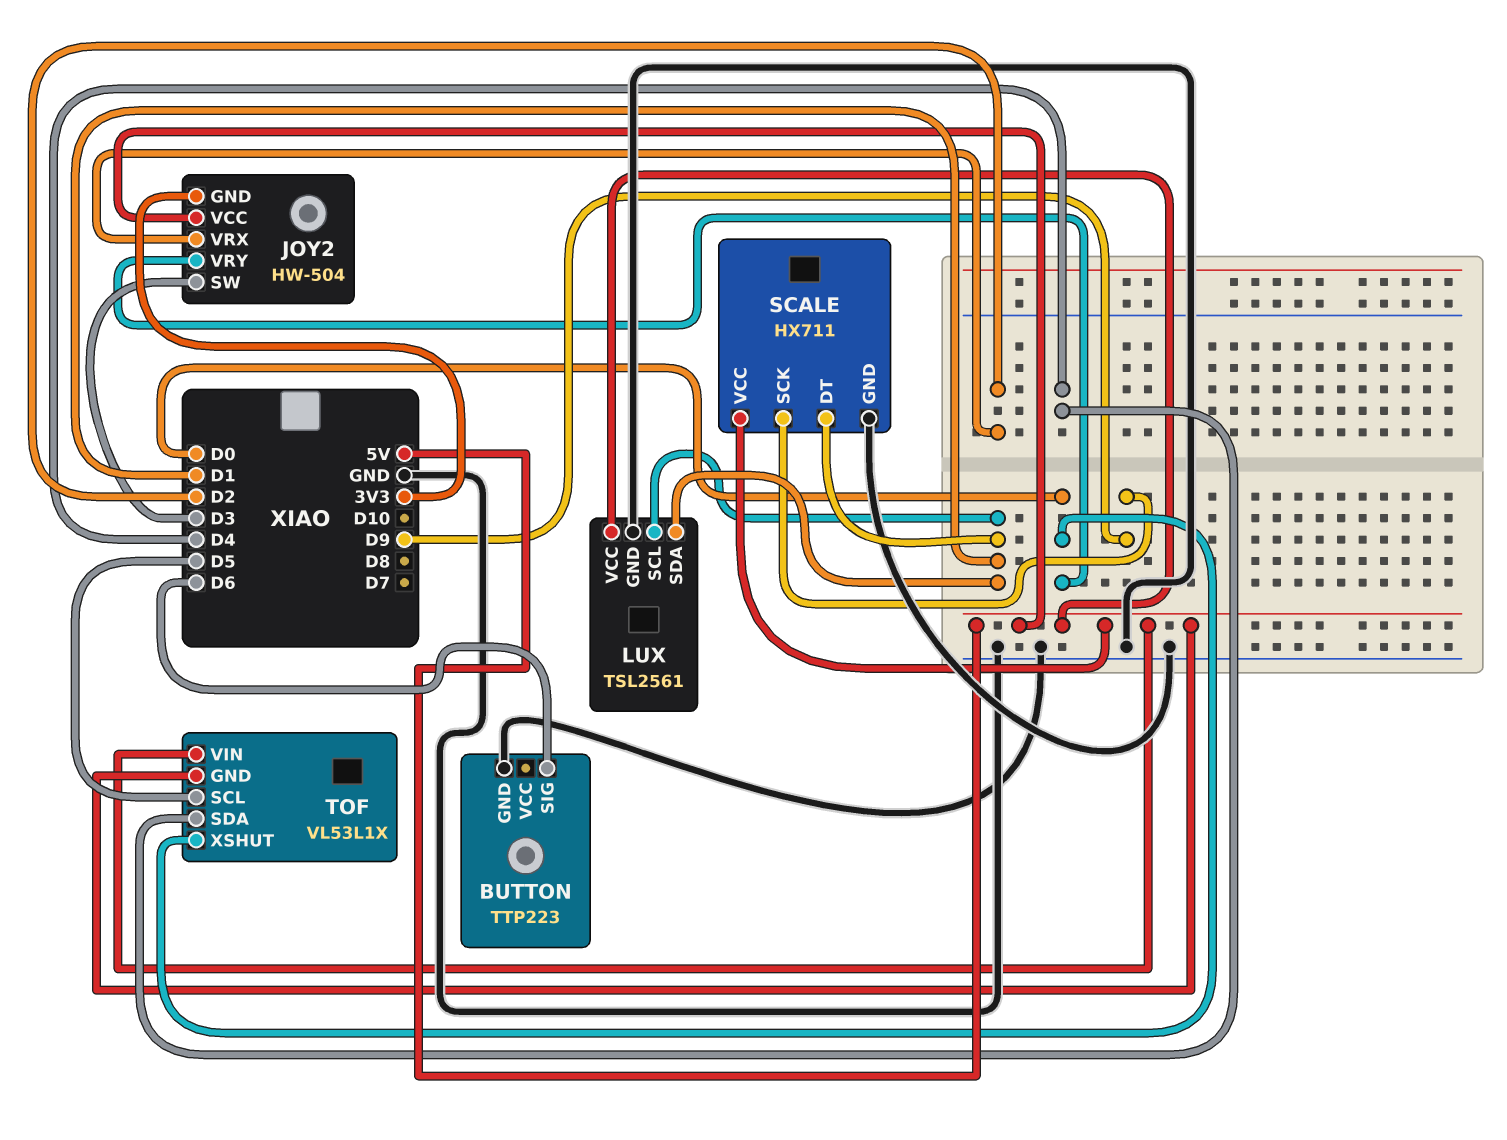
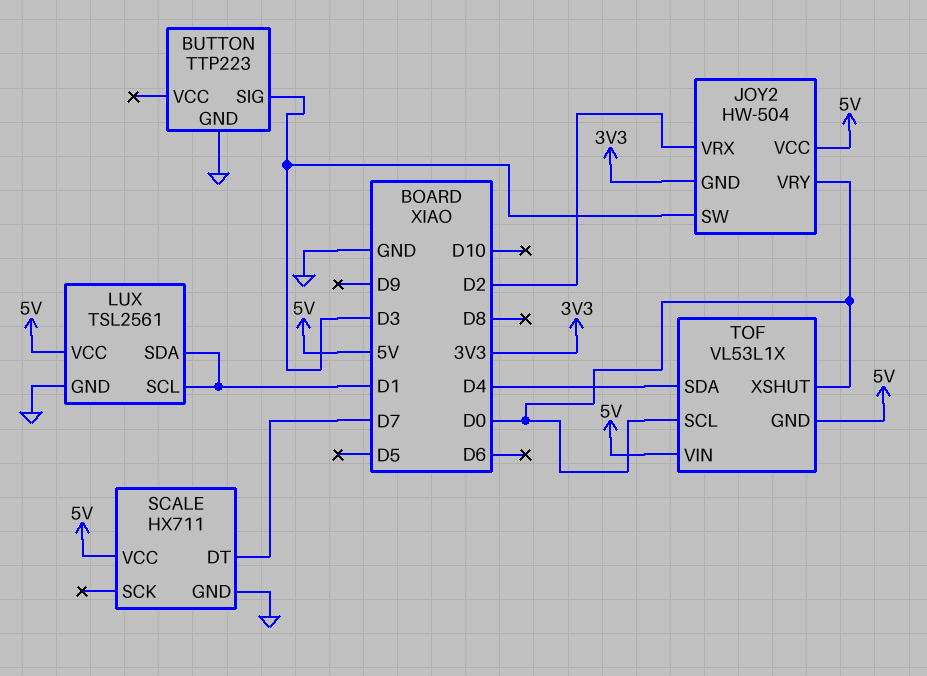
BUTTON pin SIG: D6 -> D3
SCALE pin DT: D1 -> D7
SCALE pin SCK: D9 -> none
TOF pin SCL: D5 -> D0

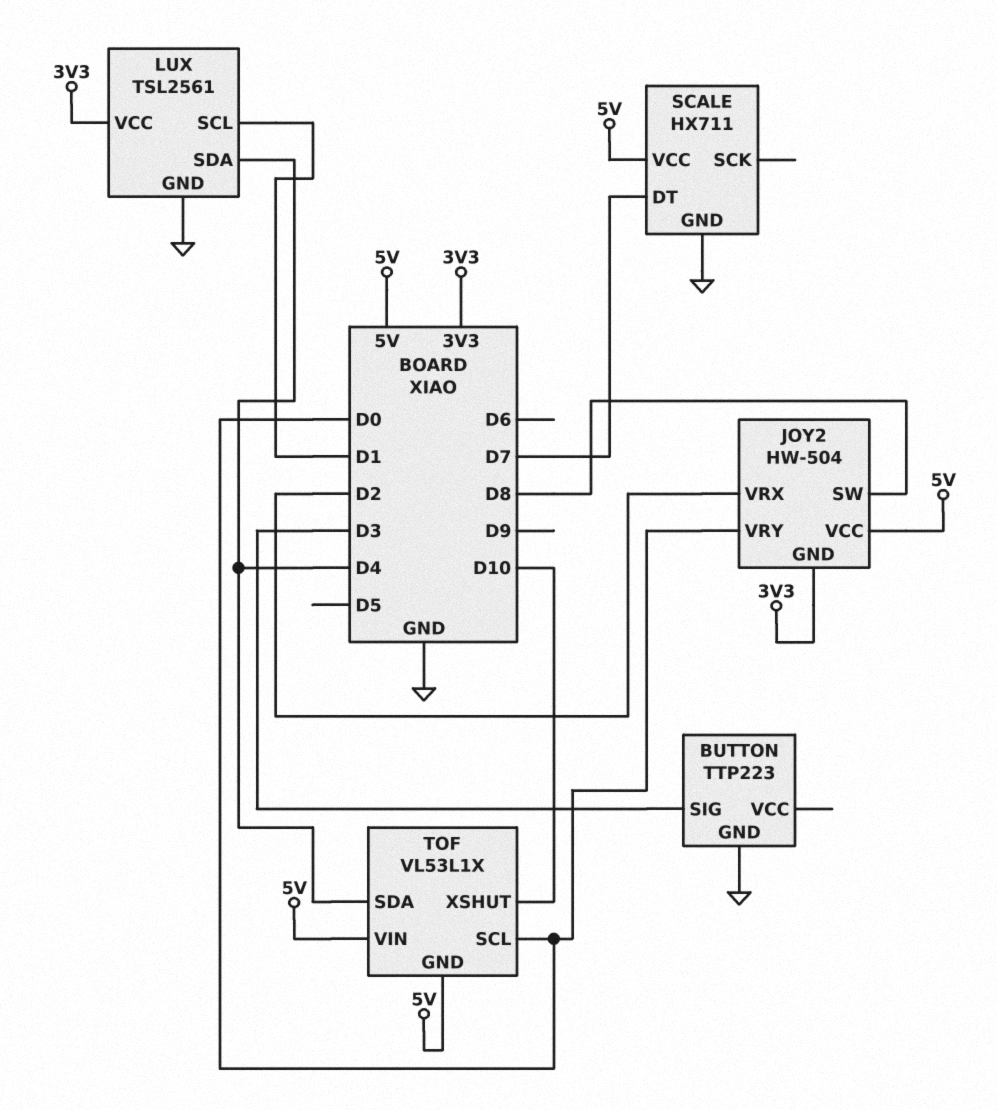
JOY2 pin SW: D3 -> D8
LUX pin SDA: D1 -> D4
LUX pin VCC: 5V -> 3V3
TOF pin XSHUT: D0 -> D10

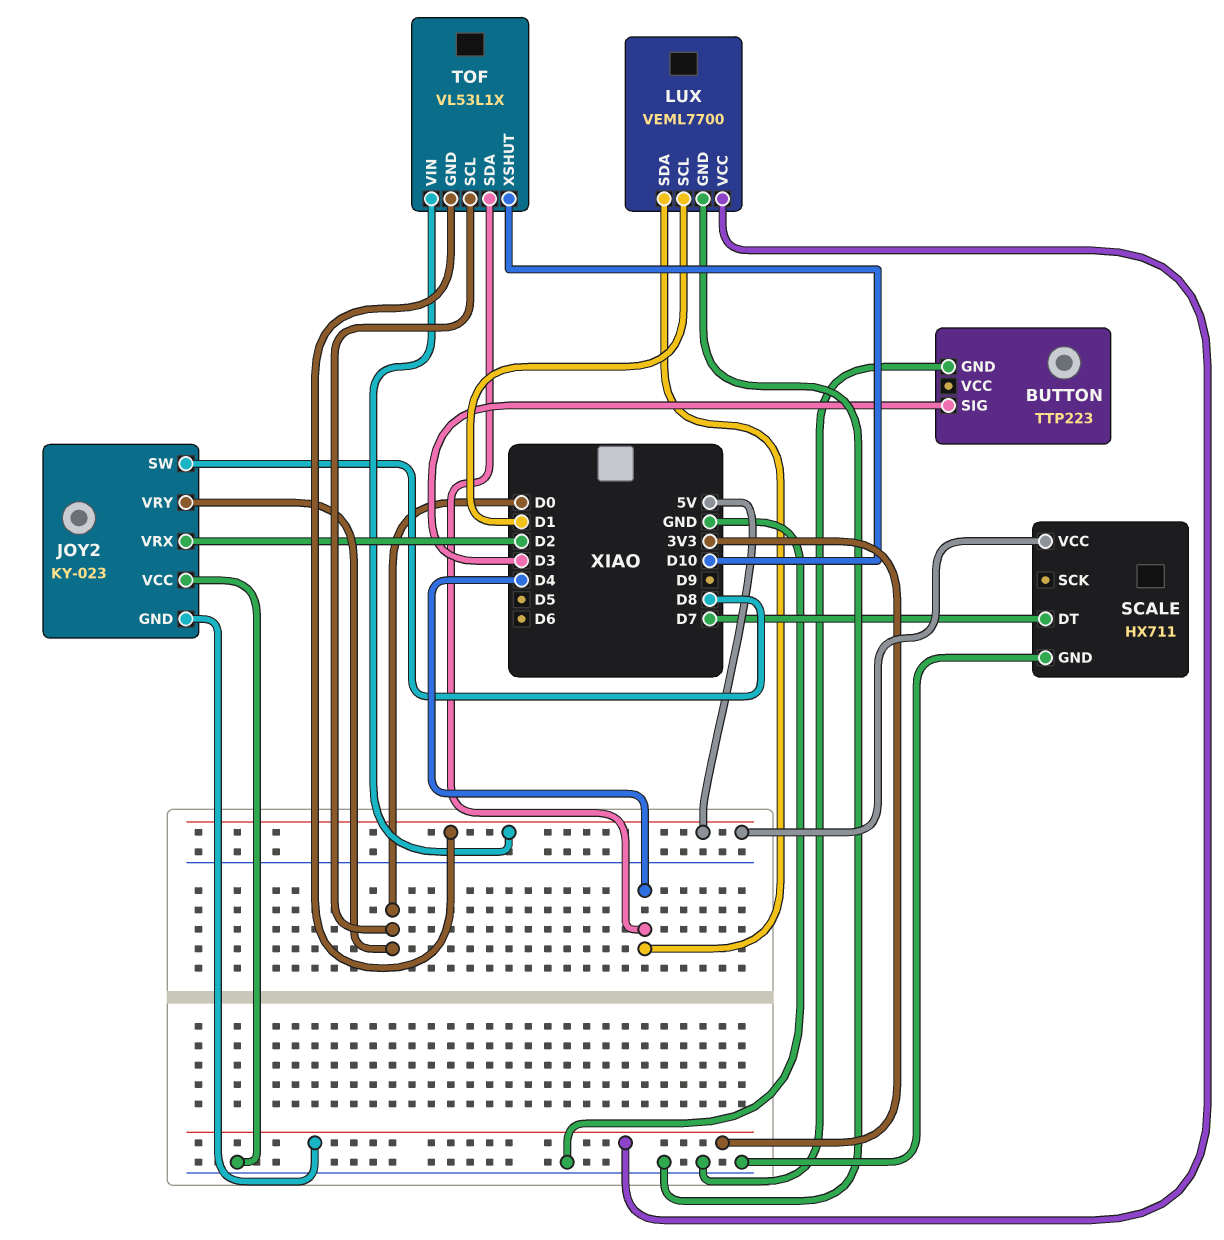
JOY2: HW-504 -> KY-023
JOY2 pin VCC: 5V -> GND
LUX: TSL2561 -> VEML7700

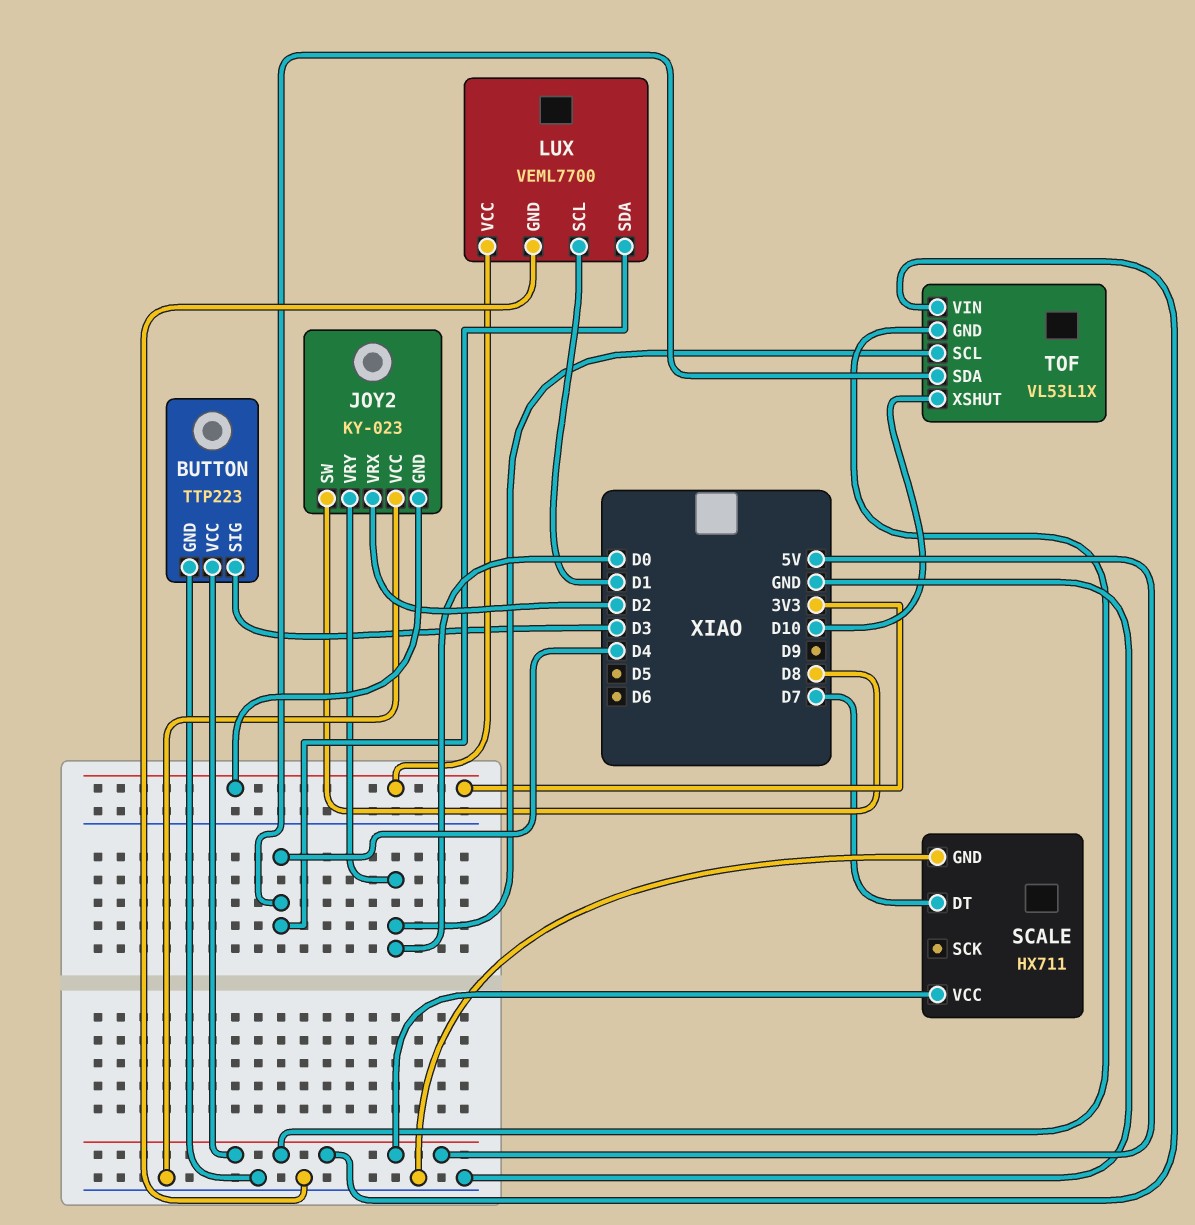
BUTTON pin VCC: none -> 5V

